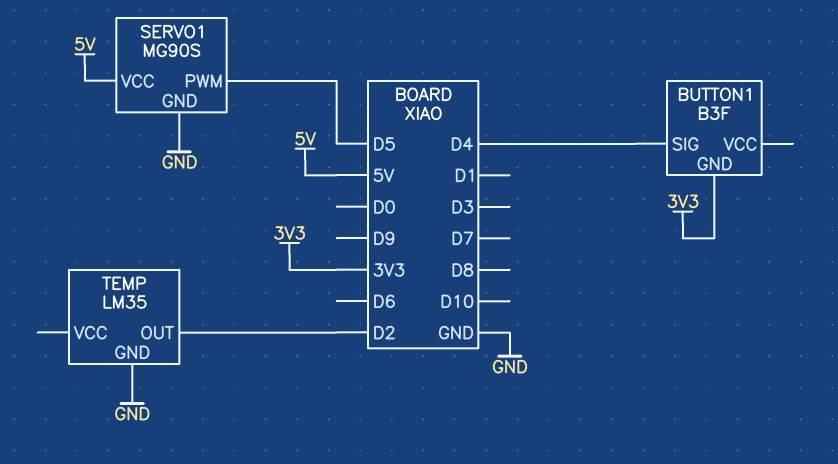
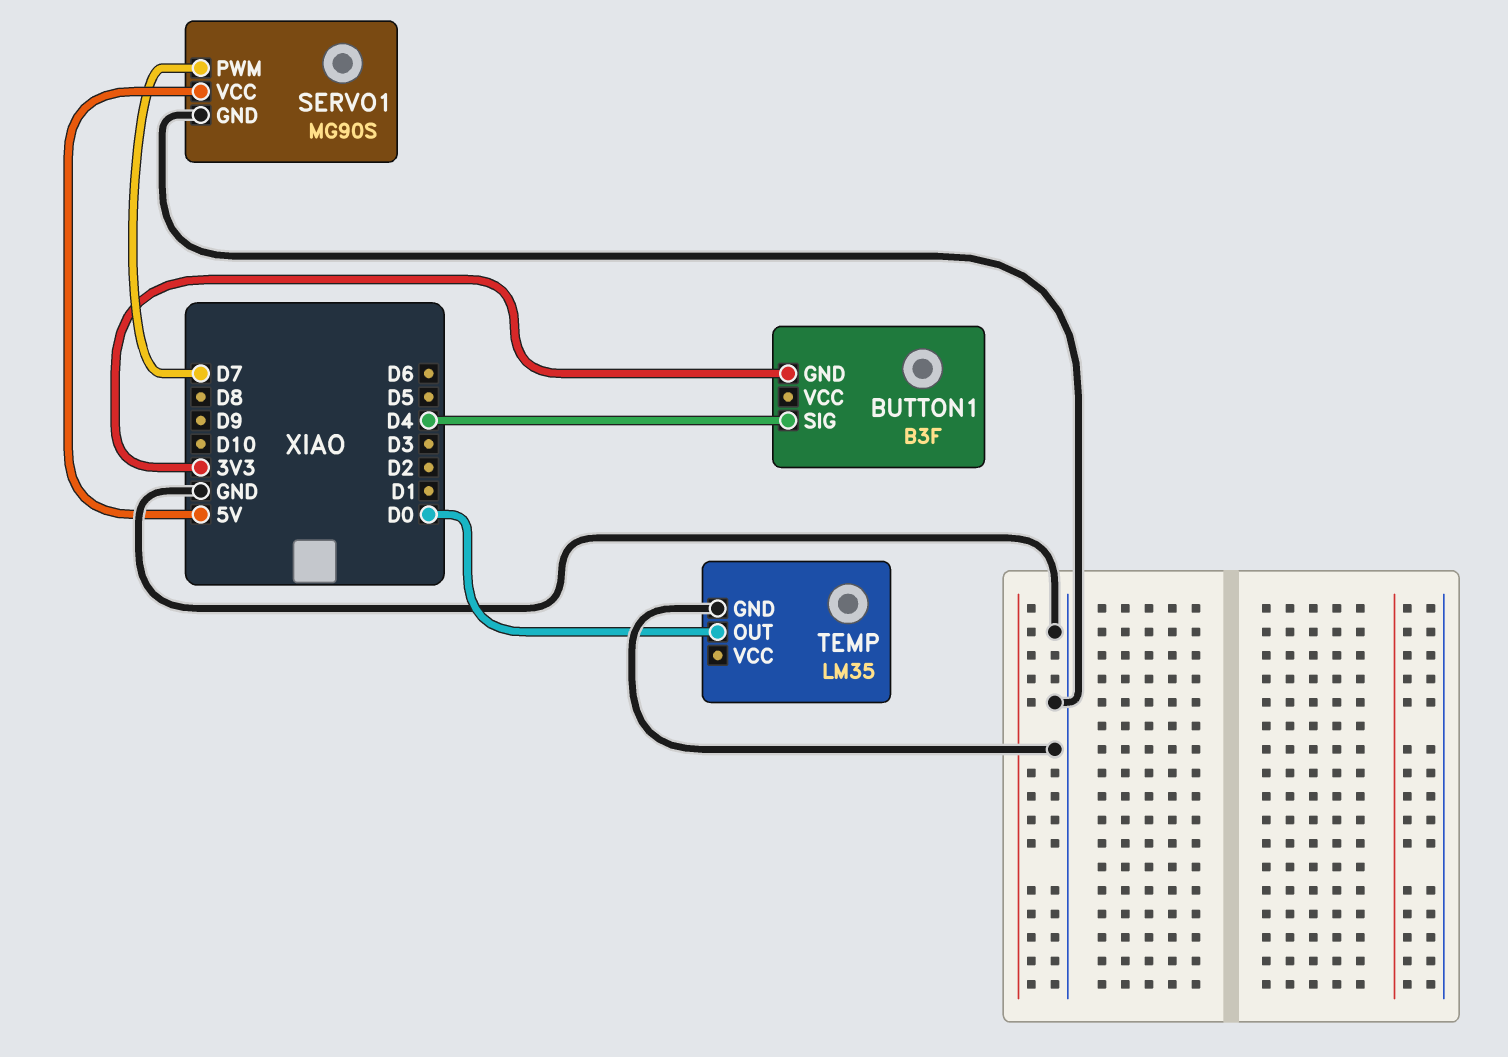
SERVO1 pin PWM: D5 -> D7
TEMP pin OUT: D2 -> D0

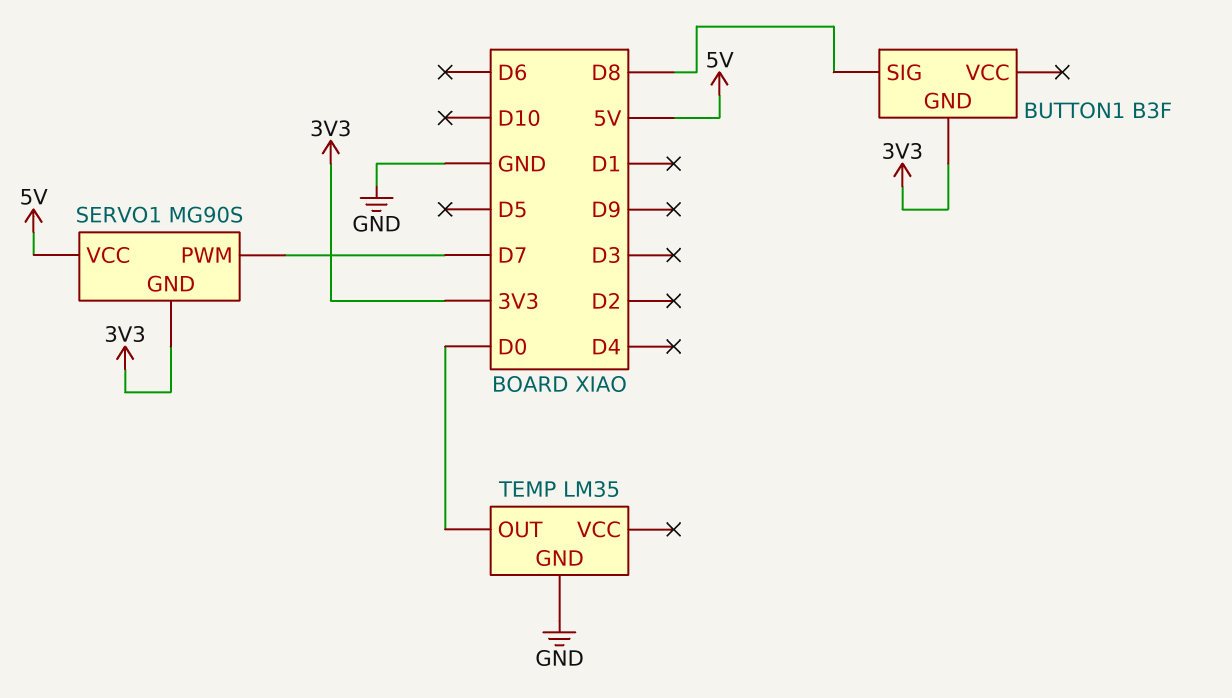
BUTTON1 pin SIG: D4 -> D8
SERVO1 pin GND: GND -> 3V3

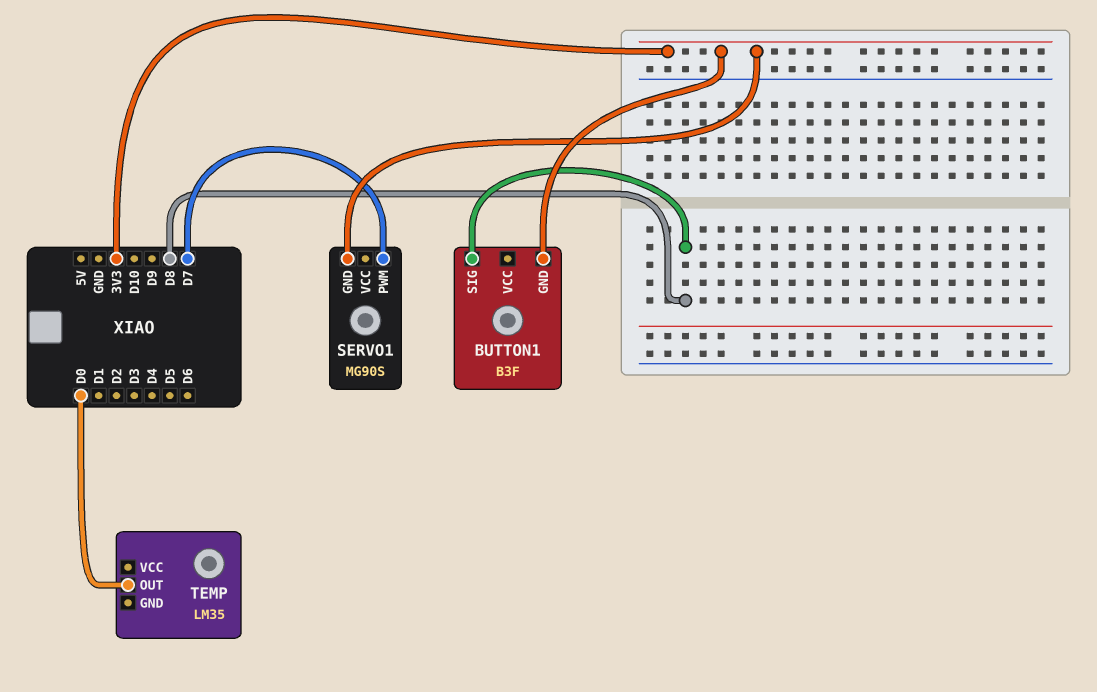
SERVO1 pin VCC: 5V -> none
TEMP pin GND: GND -> none

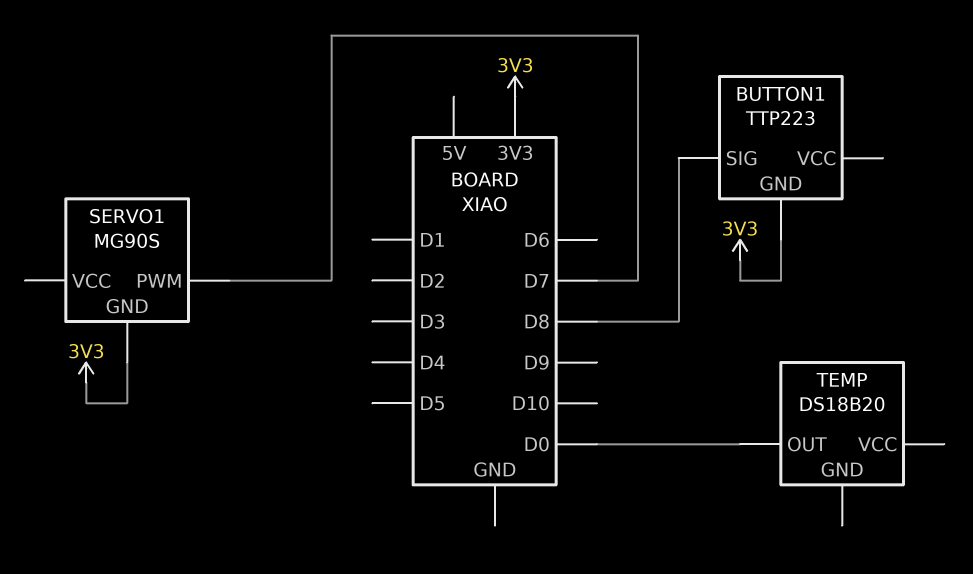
BUTTON1: B3F -> TTP223
TEMP: LM35 -> DS18B20

